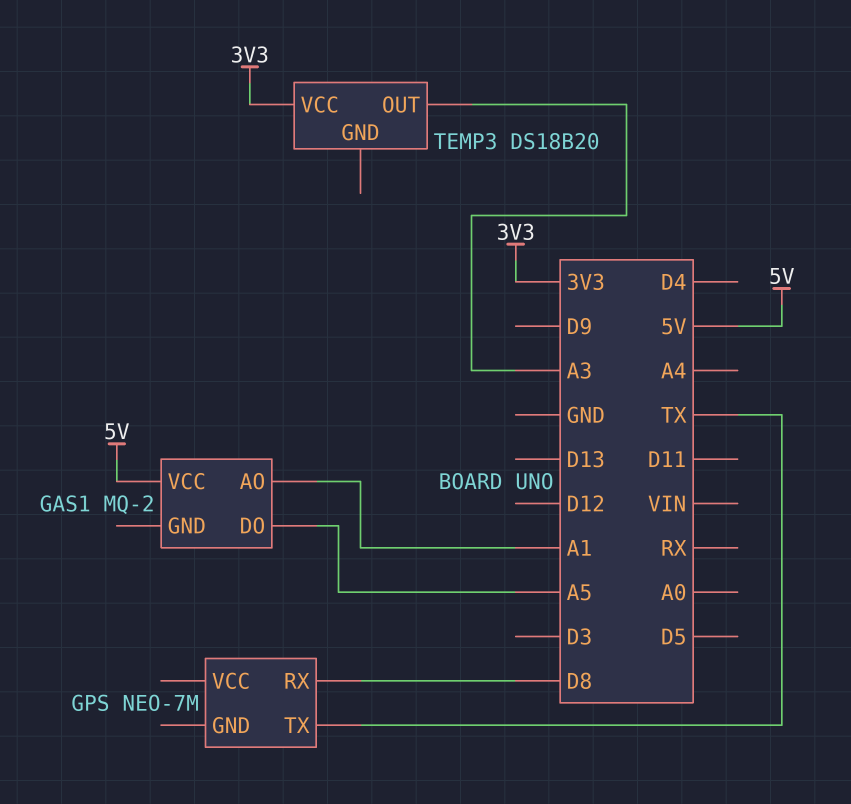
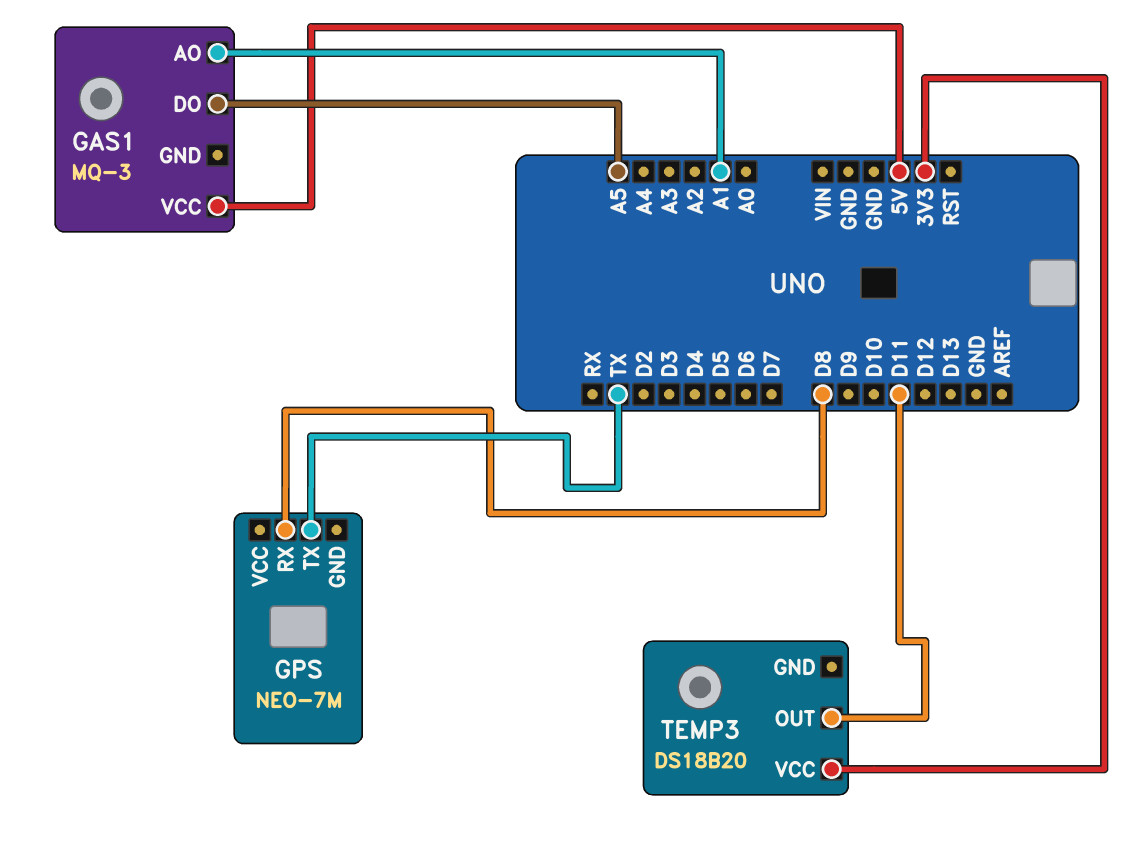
GAS1: MQ-2 -> MQ-3
TEMP3 pin OUT: A3 -> D11

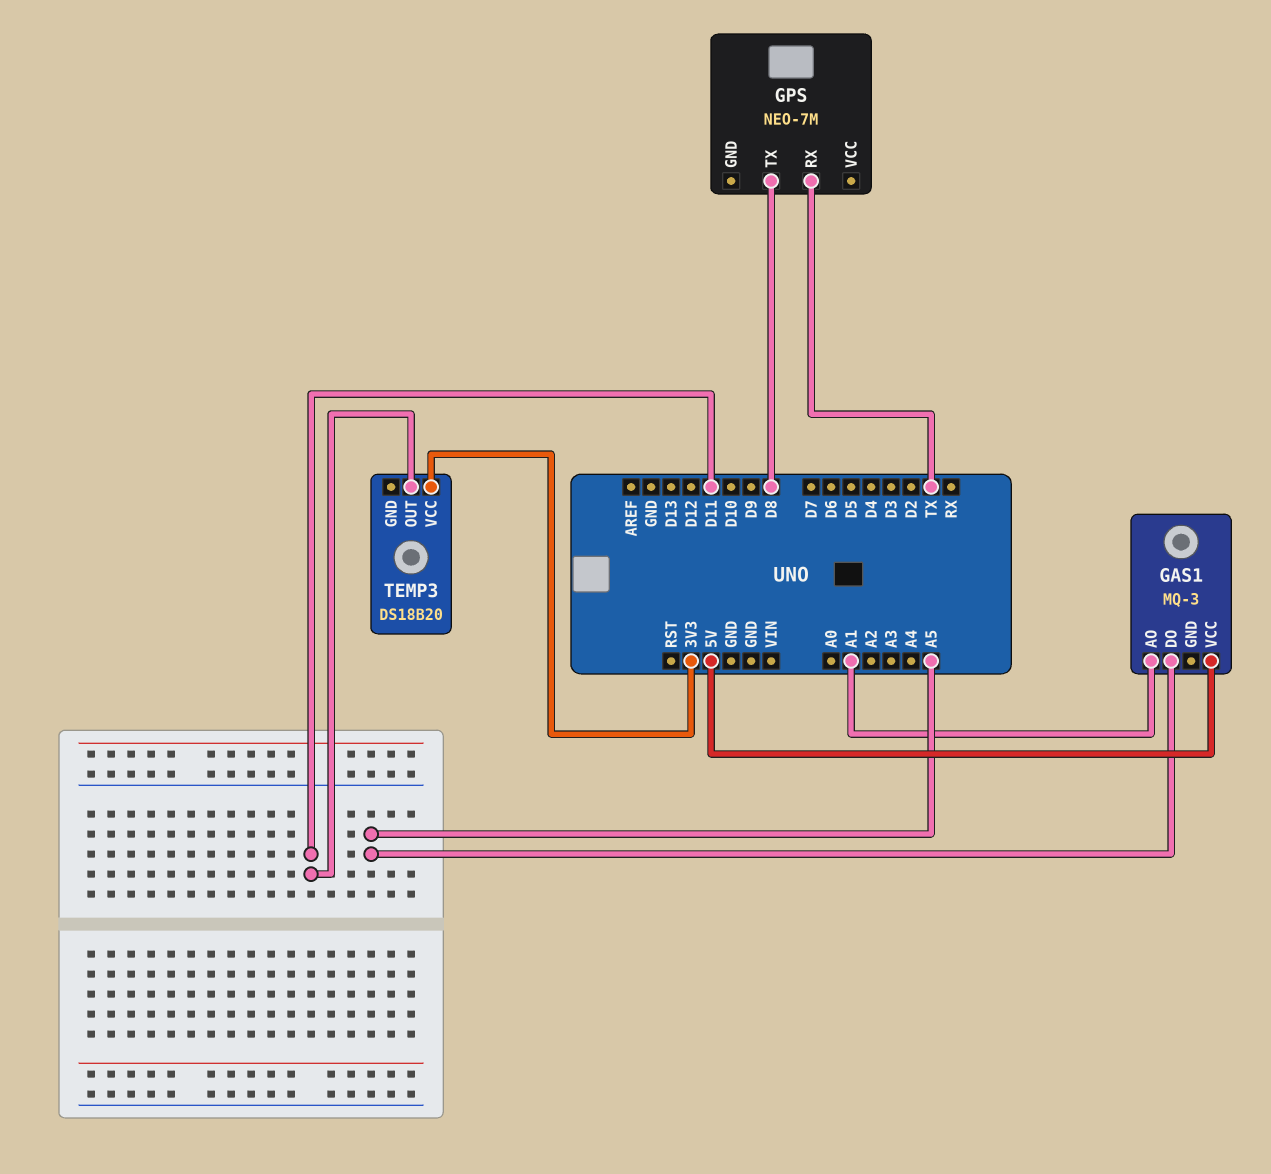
GPS pin RX: D8 -> TX
GPS pin TX: TX -> D8

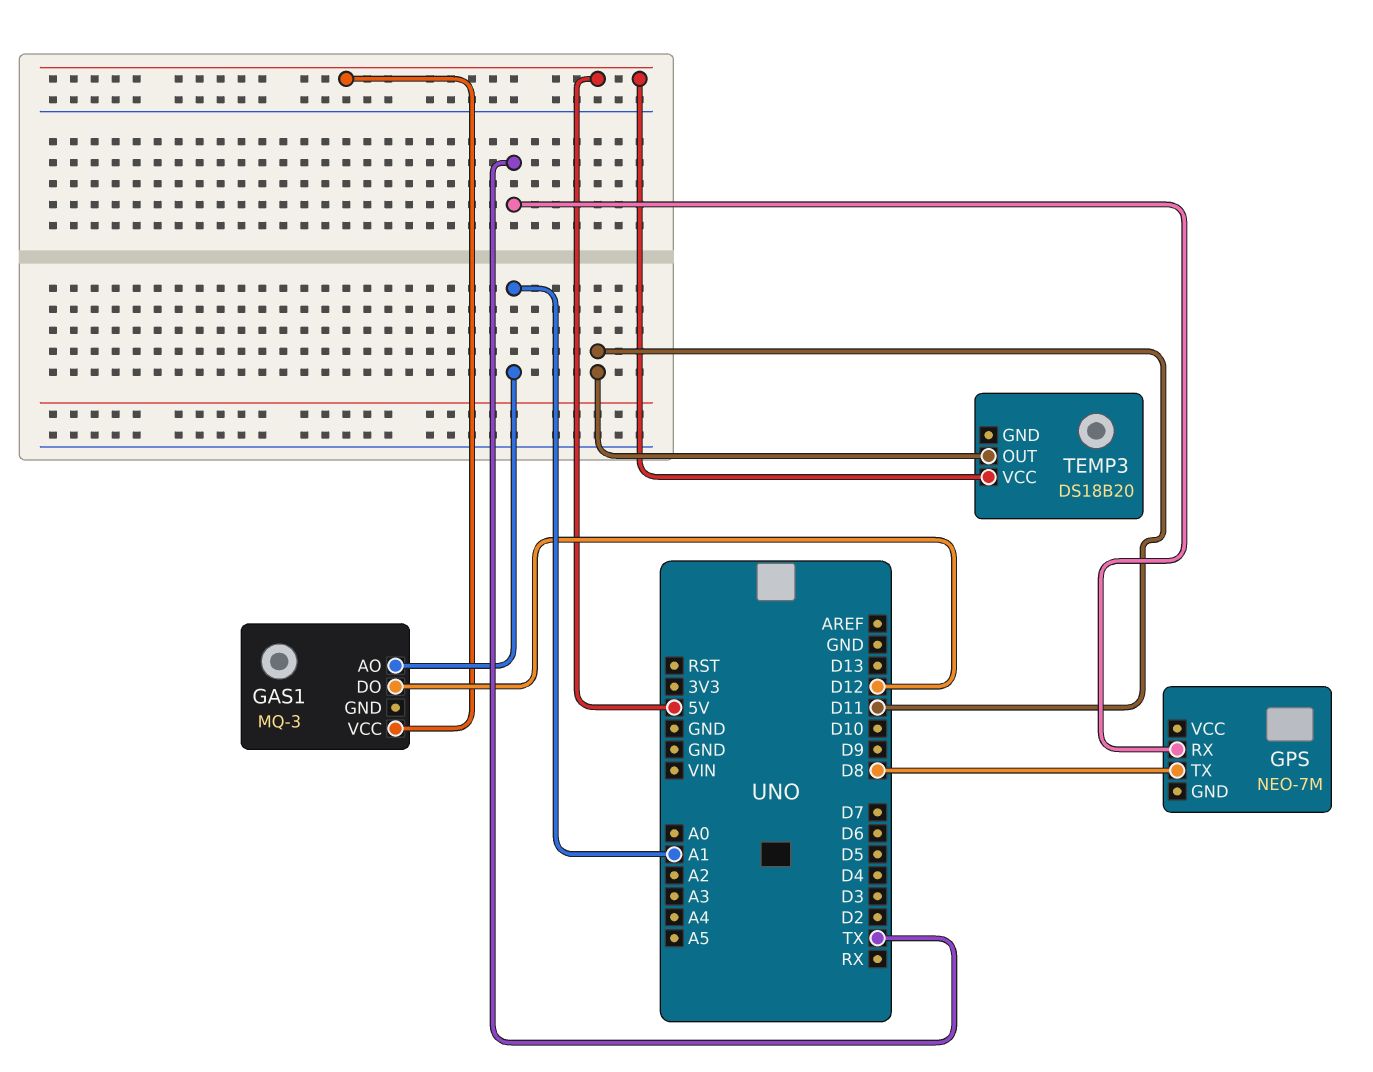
GAS1 pin DO: A5 -> D12
TEMP3 pin VCC: 3V3 -> 5V

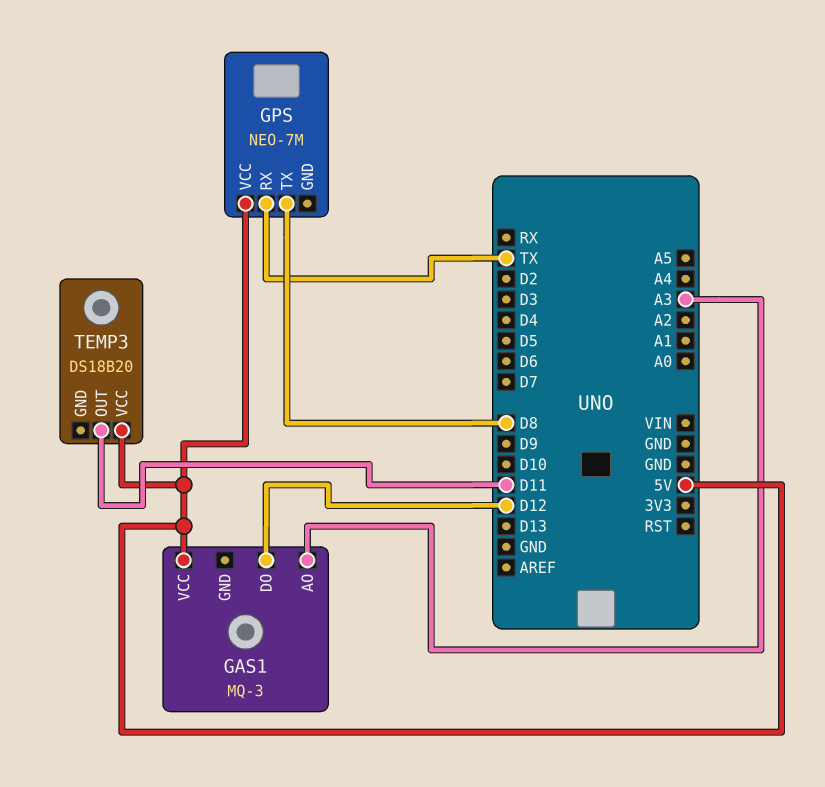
GAS1 pin AO: A1 -> A3
GPS pin VCC: none -> 5V

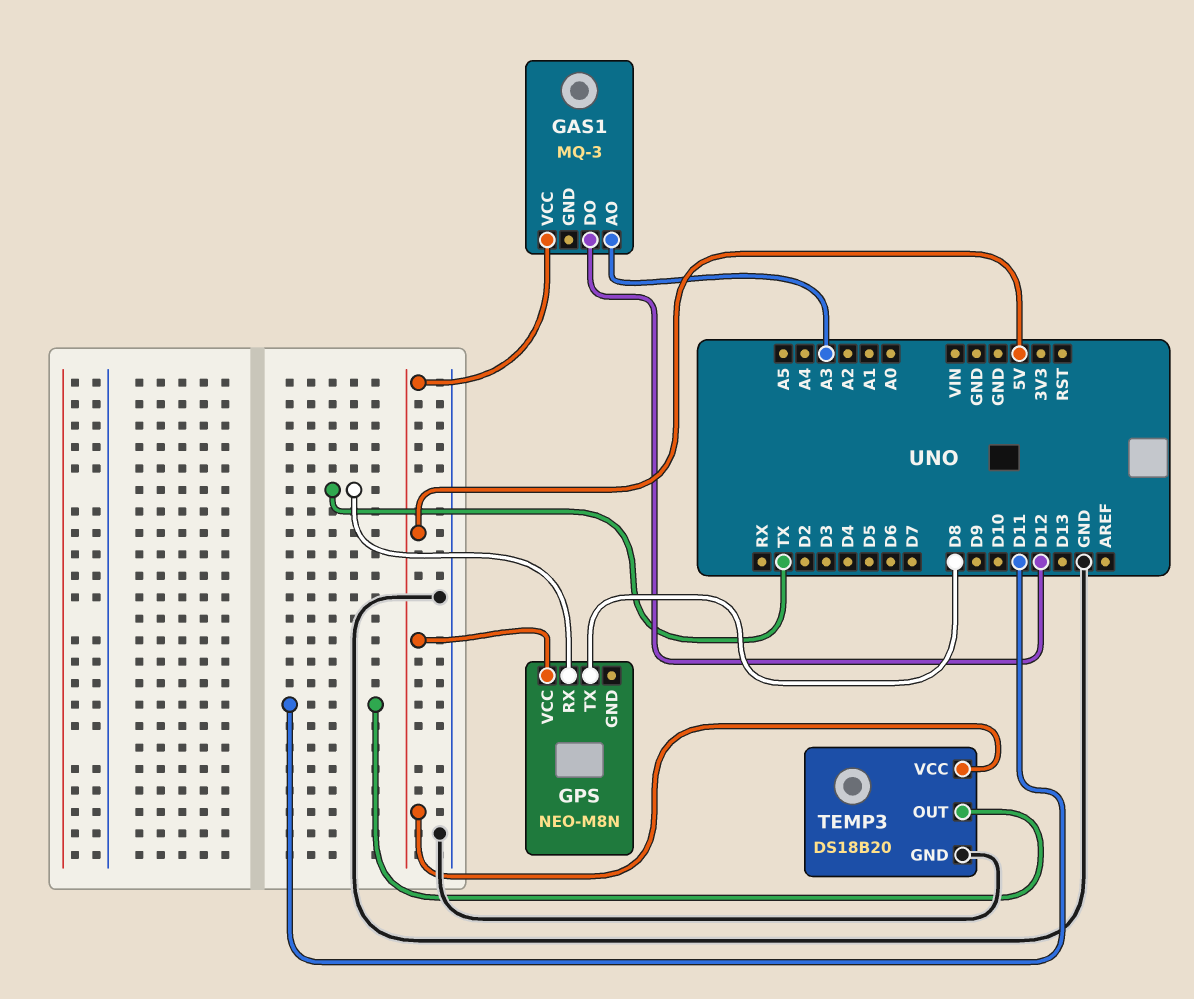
GPS: NEO-7M -> NEO-M8N
TEMP3 pin GND: none -> GND

